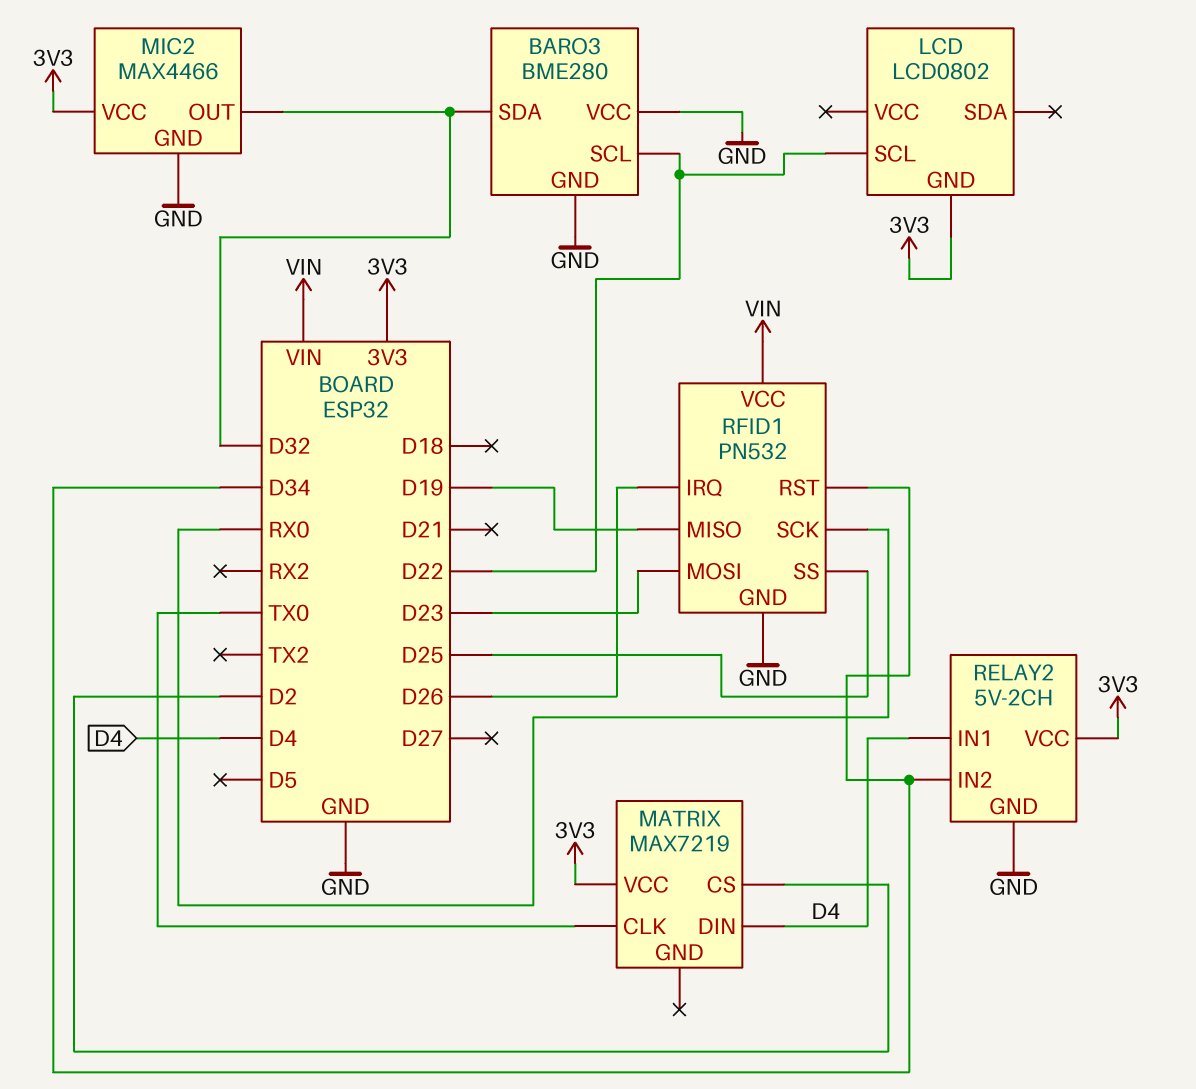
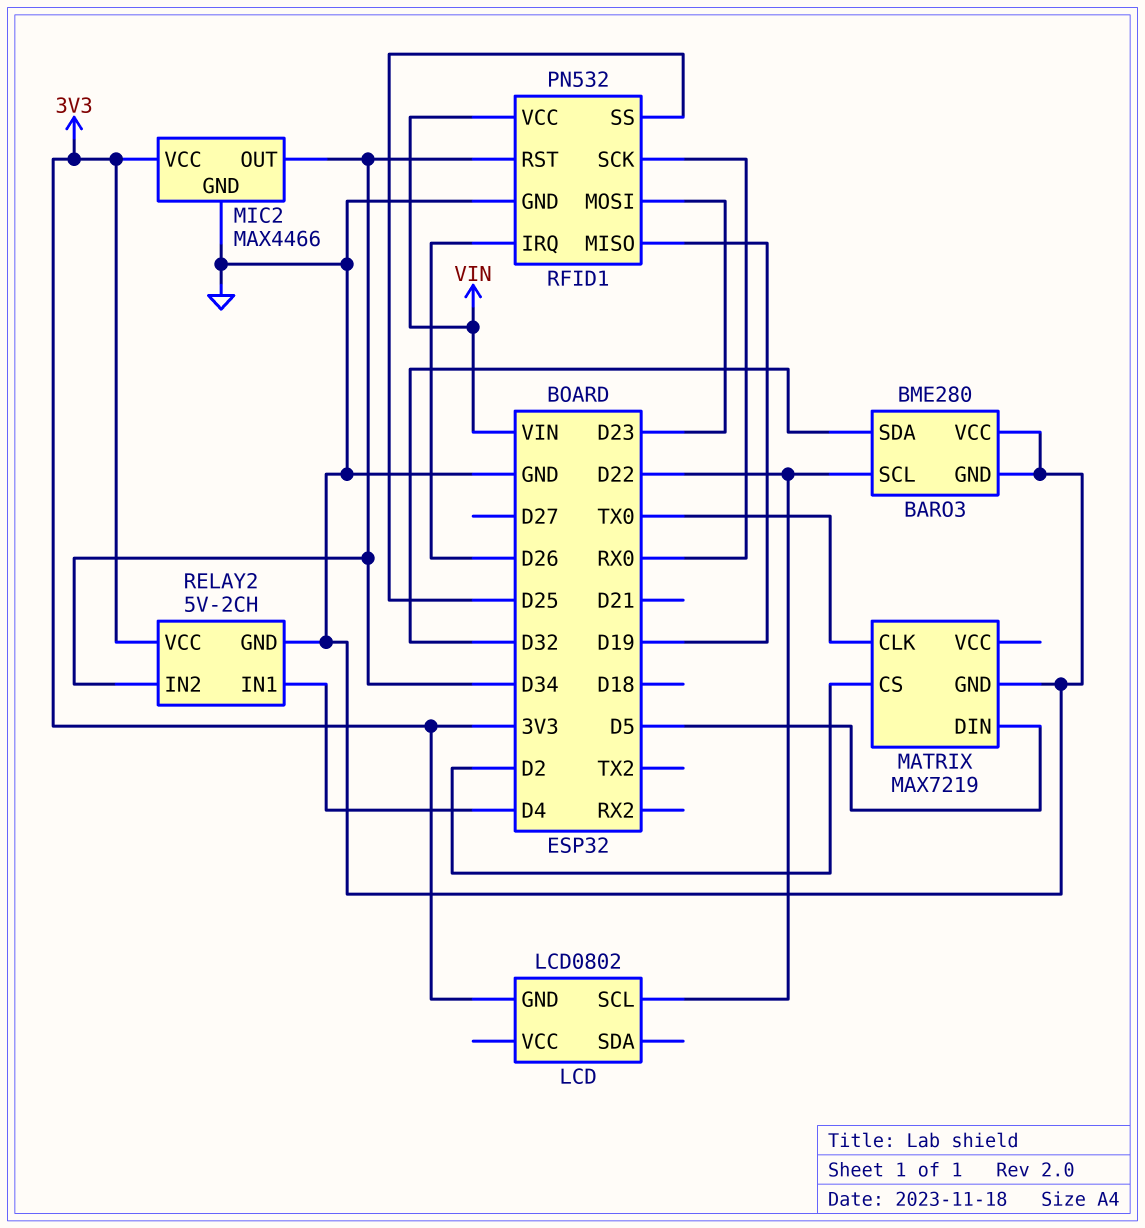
MATRIX pin DIN: D4 -> D5
MATRIX pin GND: none -> GND
MATRIX pin VCC: 3V3 -> none
MIC2 pin OUT: D32 -> D34

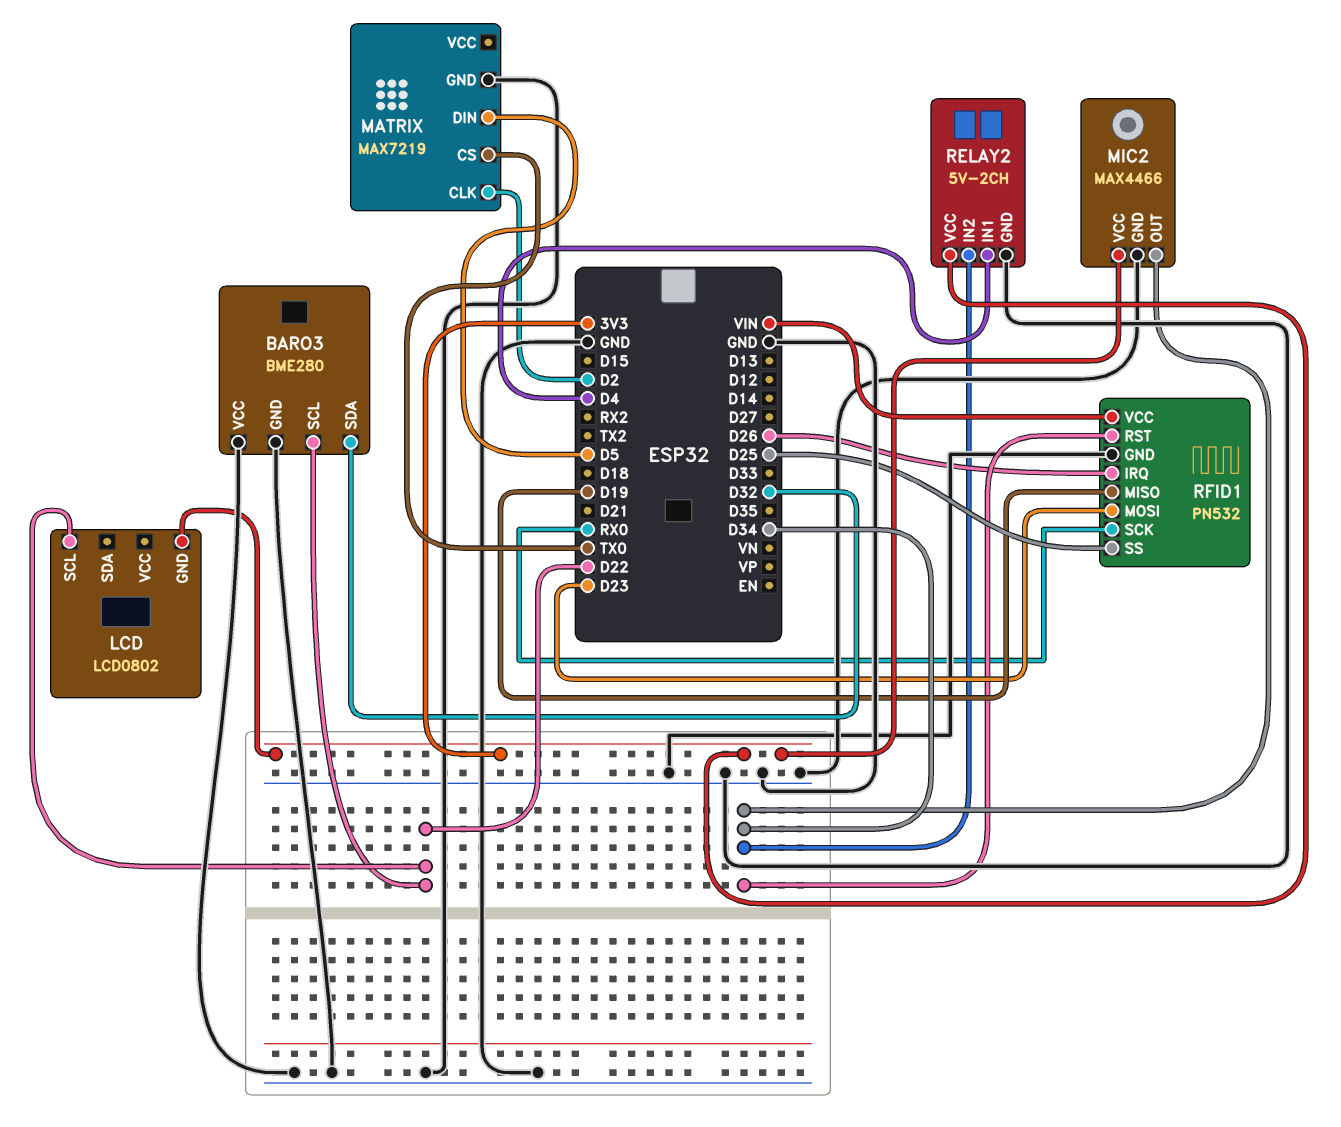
MATRIX pin CLK: TX0 -> D2
MATRIX pin CS: D2 -> TX0

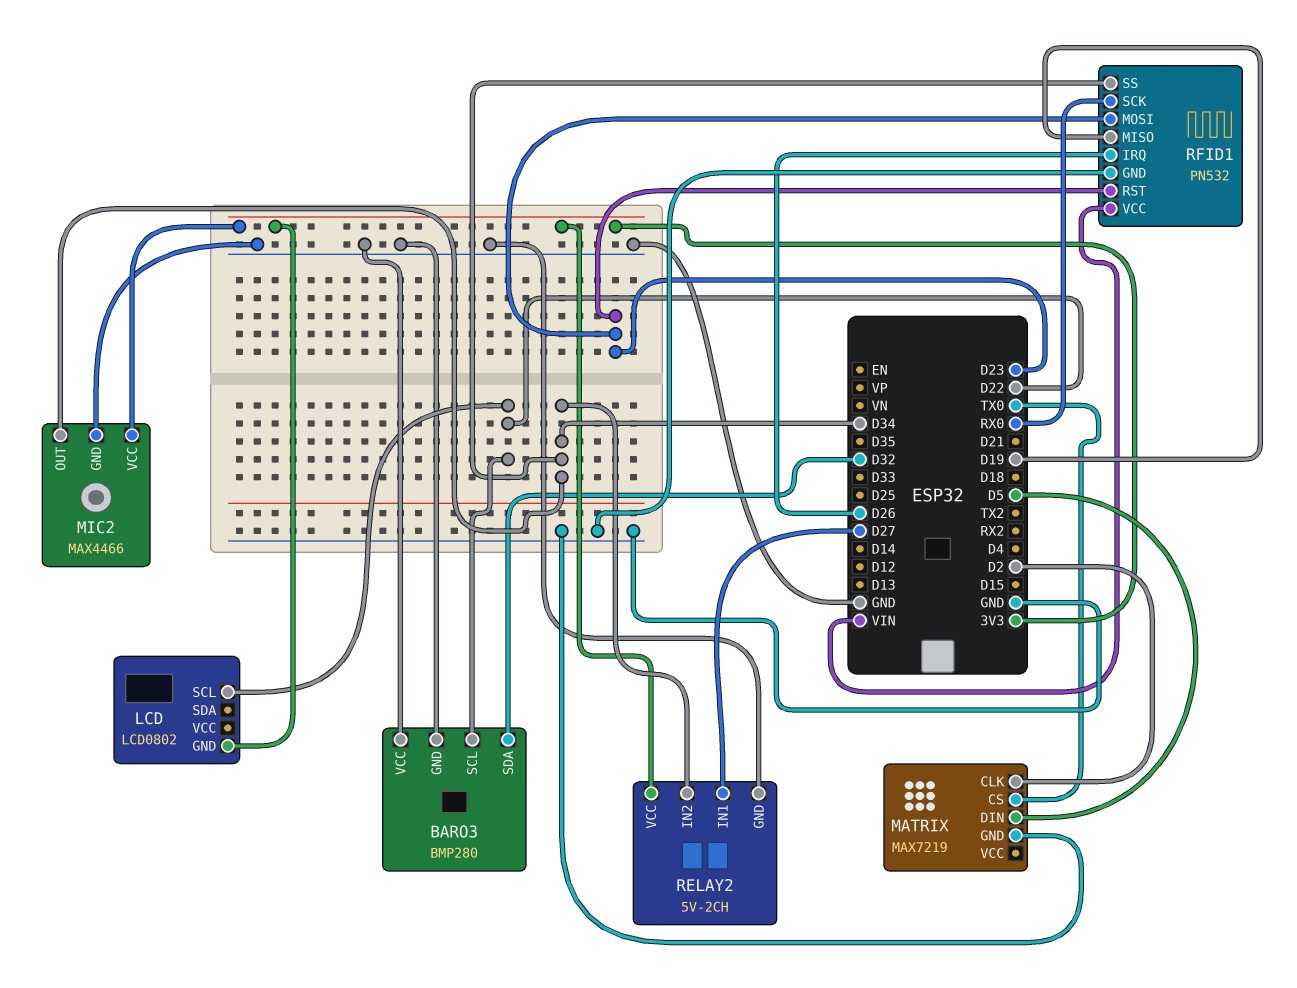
BARO3: BME280 -> BMP280
RELAY2 pin IN1: D4 -> D27
RFID1 pin RST: D34 -> D23
RFID1 pin SS: D25 -> D34

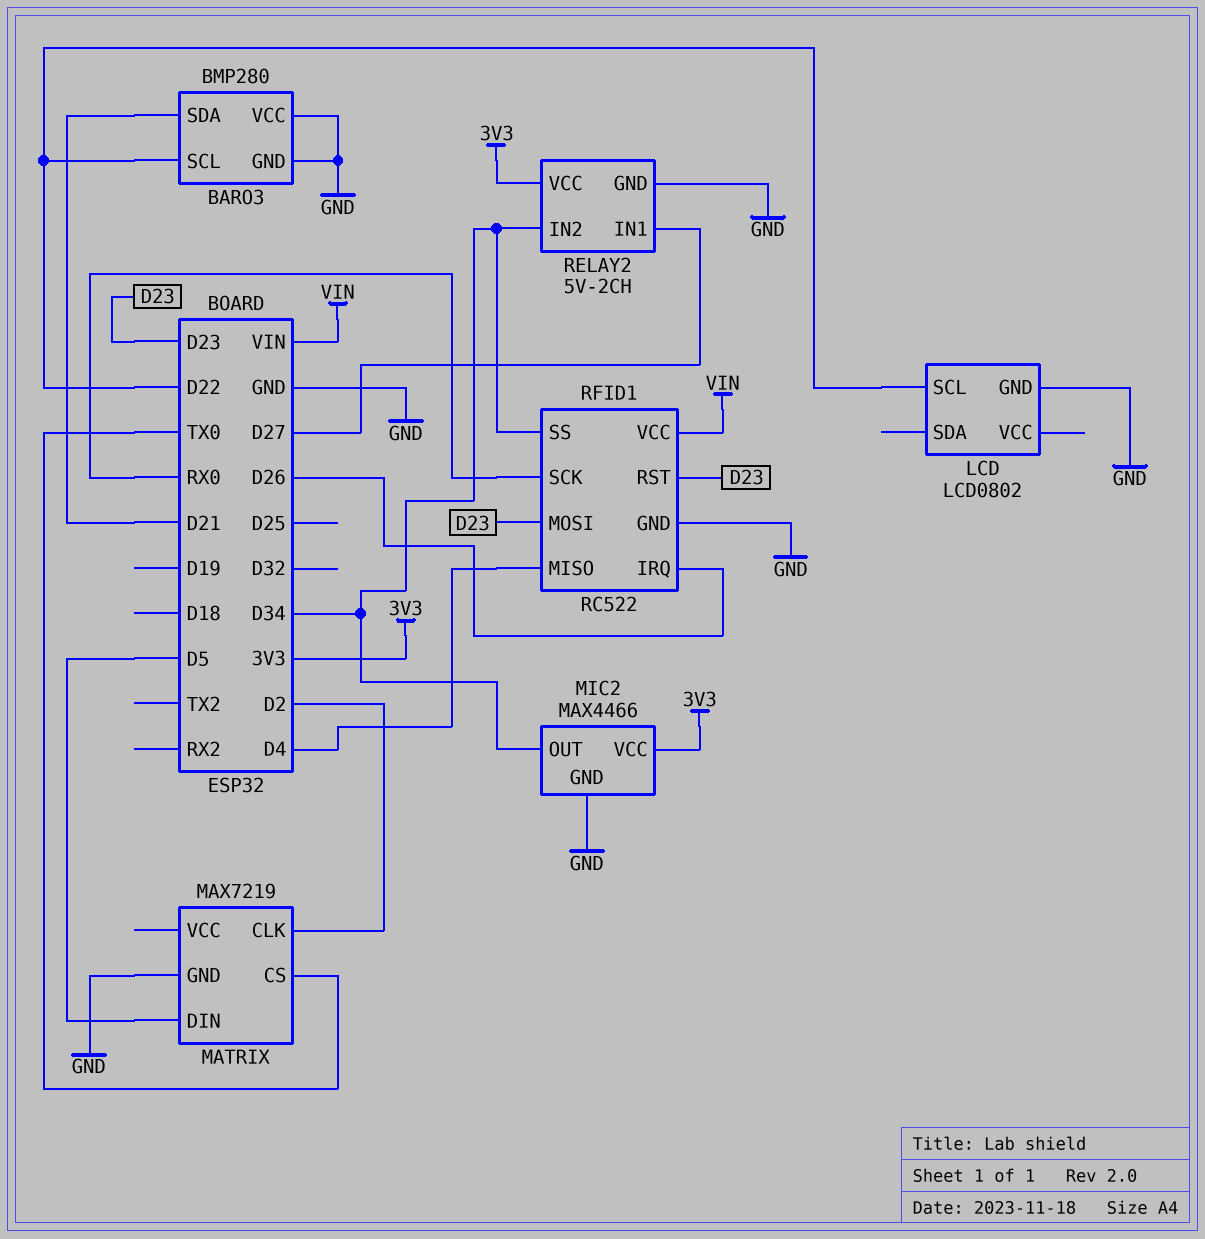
BARO3 pin SDA: D32 -> D21
LCD pin GND: 3V3 -> GND
RFID1: PN532 -> RC522
RFID1 pin MISO: D19 -> D4

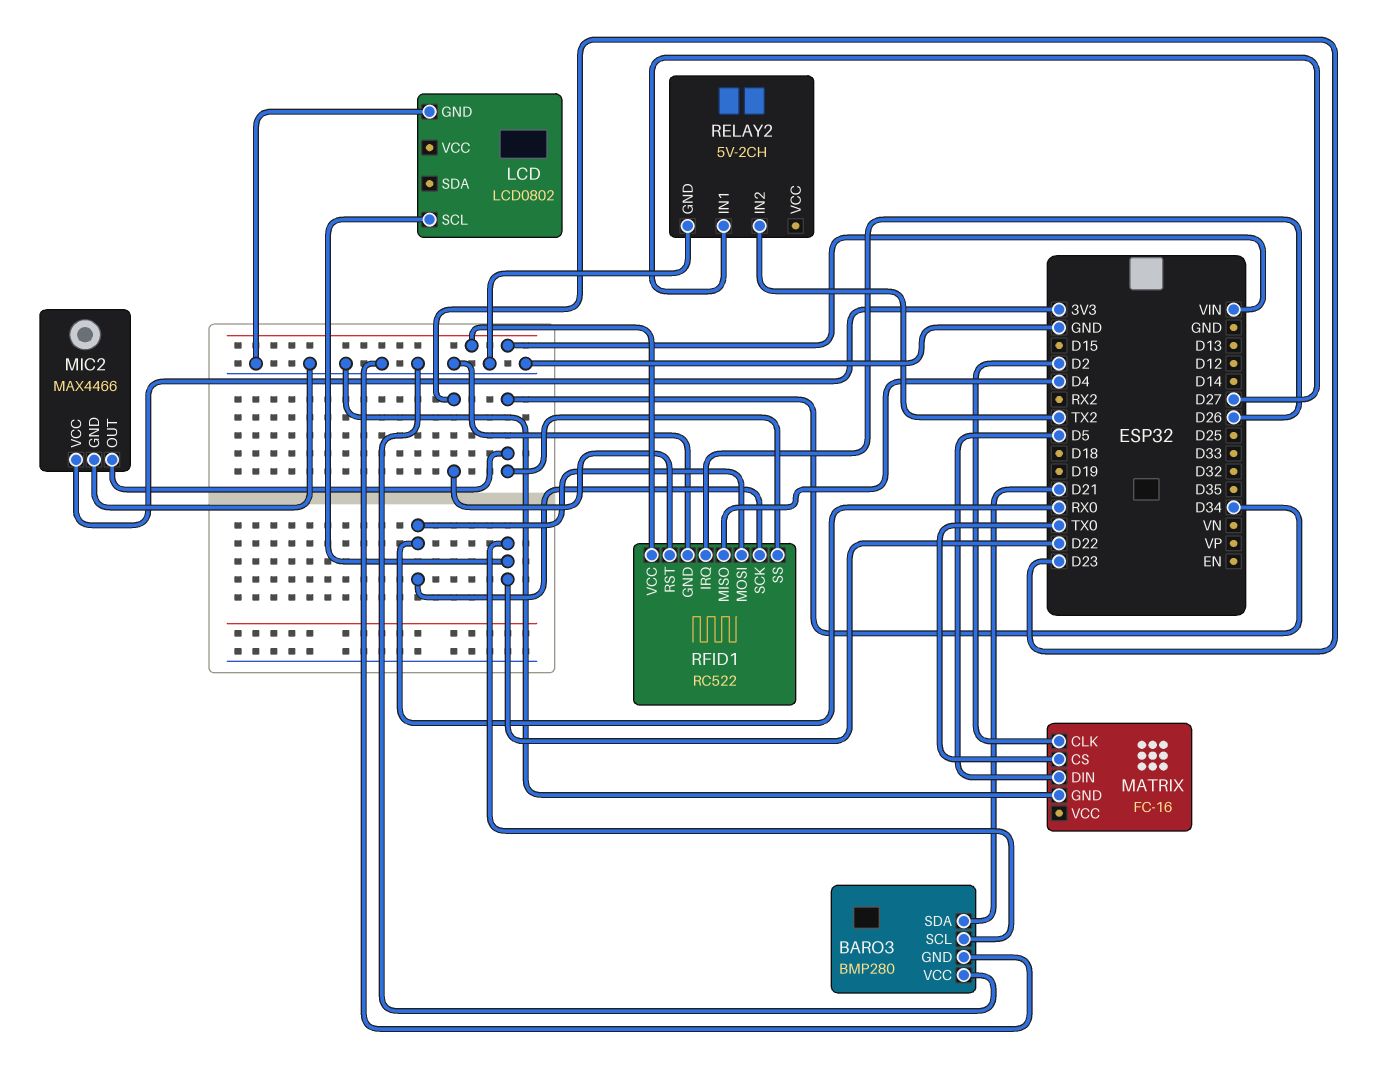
MATRIX: MAX7219 -> FC-16
RELAY2 pin IN2: D34 -> TX2
RELAY2 pin VCC: 3V3 -> none
RFID1 pin MOSI: D23 -> RX0

